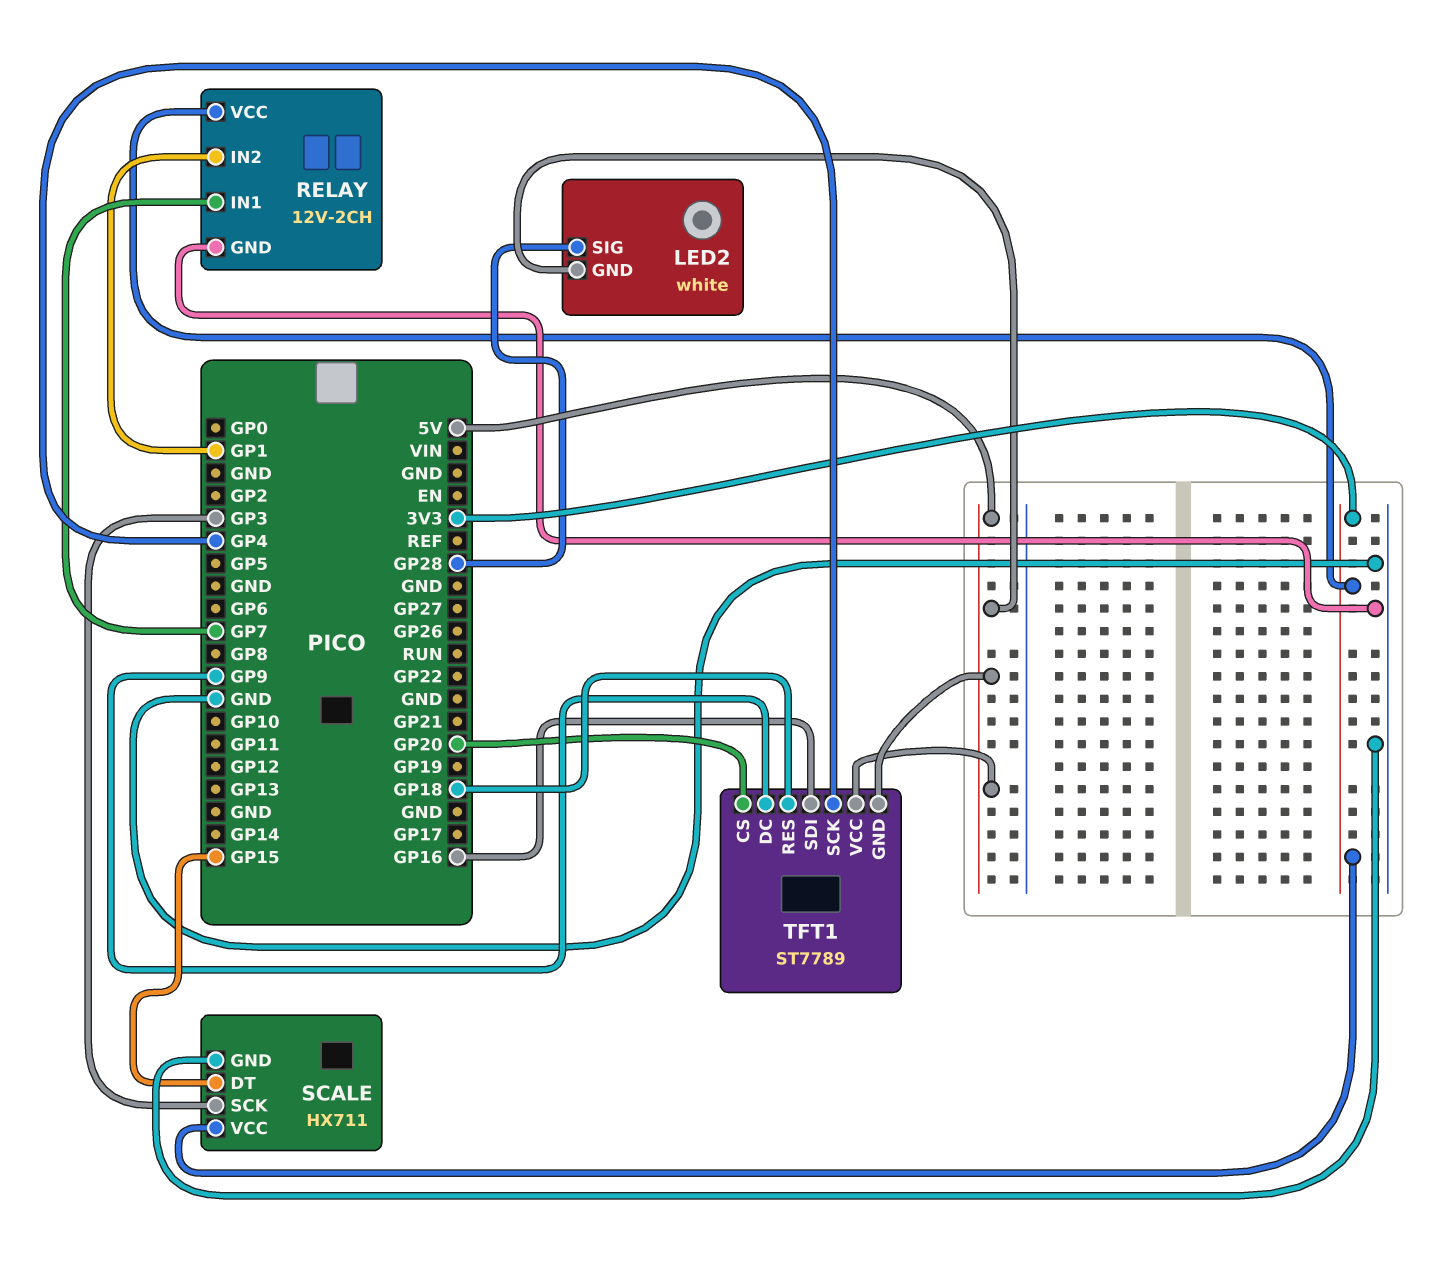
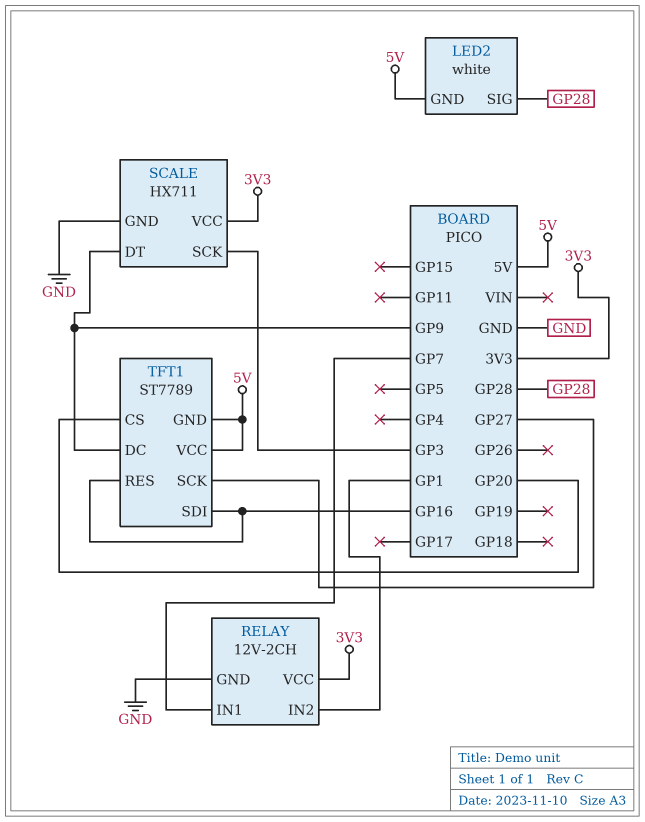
SCALE pin DT: GP15 -> GP9
TFT1 pin RES: GP18 -> GP16
TFT1 pin SCK: GP4 -> GP27

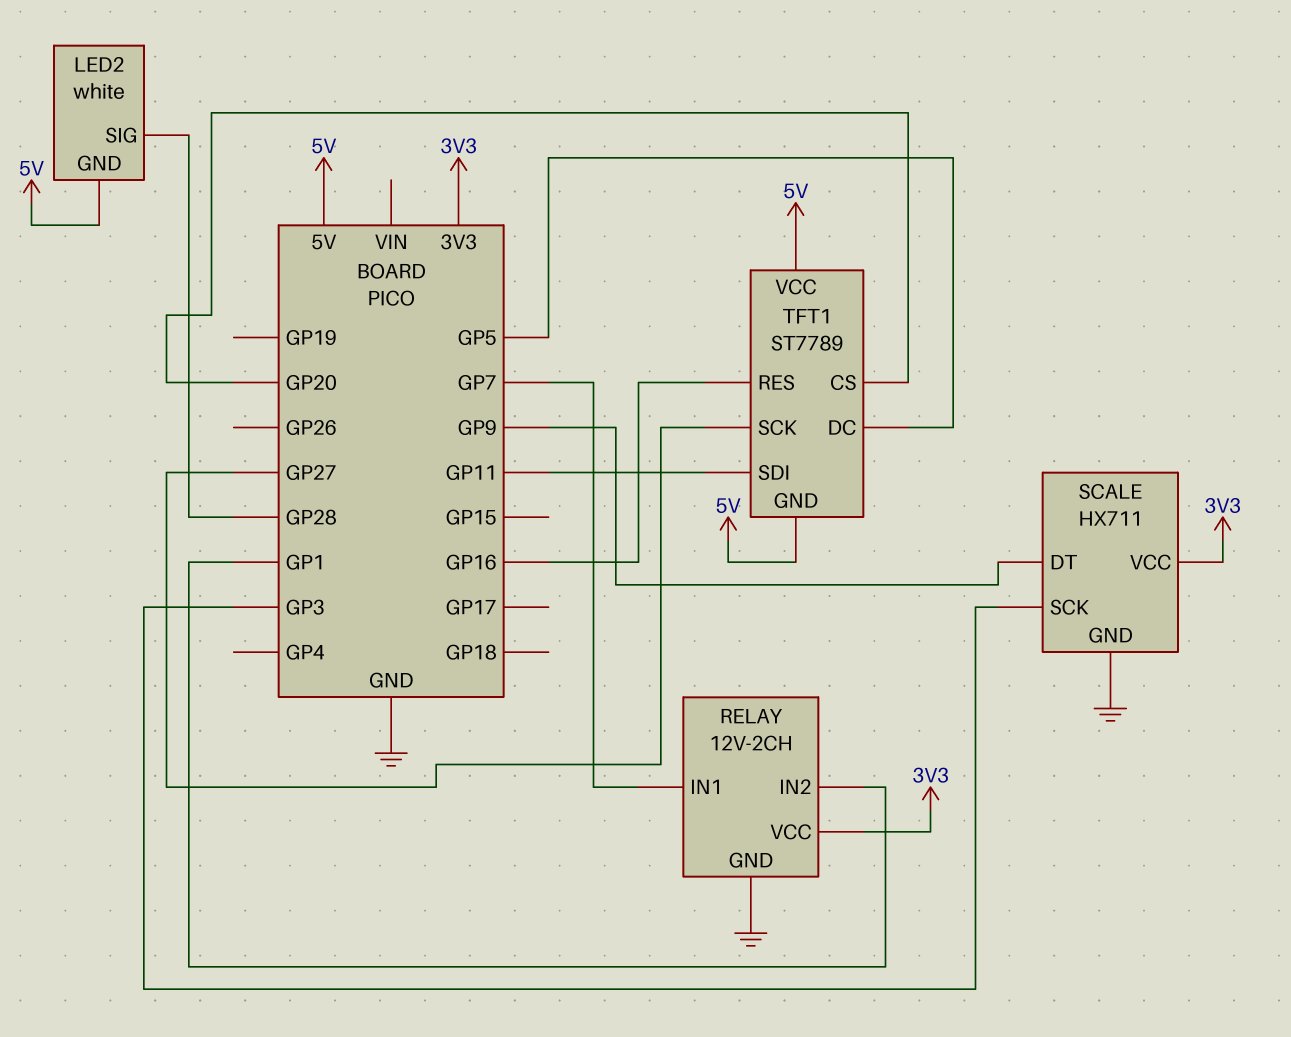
TFT1 pin DC: GP9 -> GP5
TFT1 pin SDI: GP16 -> GP11

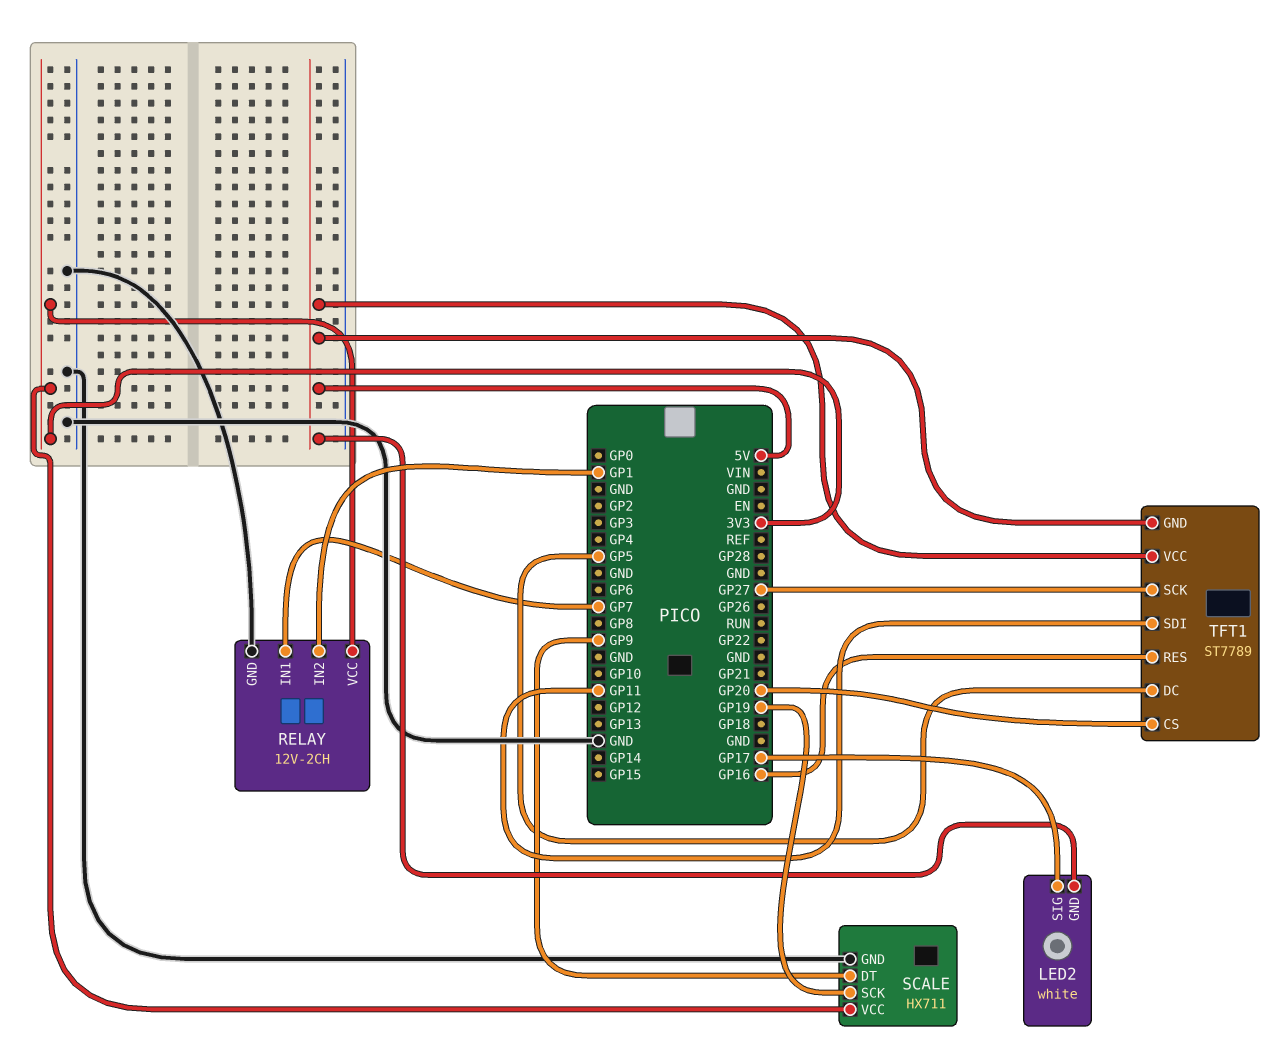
LED2 pin SIG: GP28 -> GP17
SCALE pin SCK: GP3 -> GP19

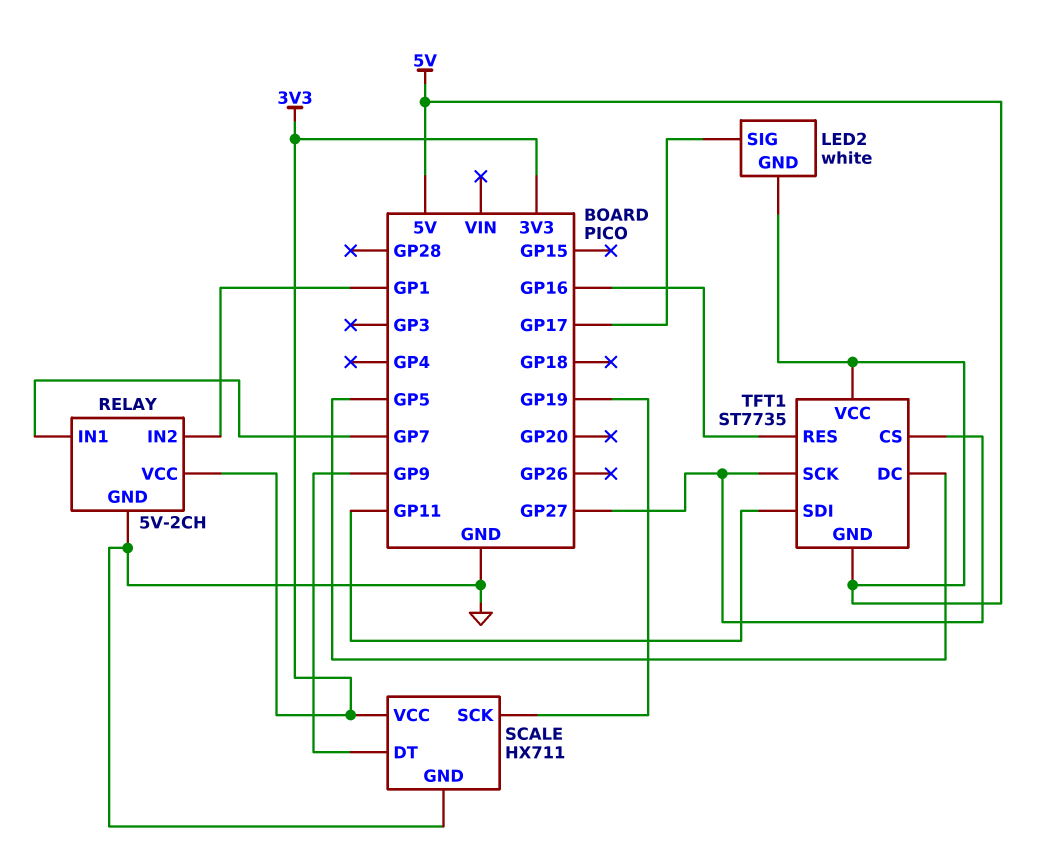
RELAY: 12V-2CH -> 5V-2CH
TFT1: ST7789 -> ST7735
TFT1 pin CS: GP20 -> GP27

